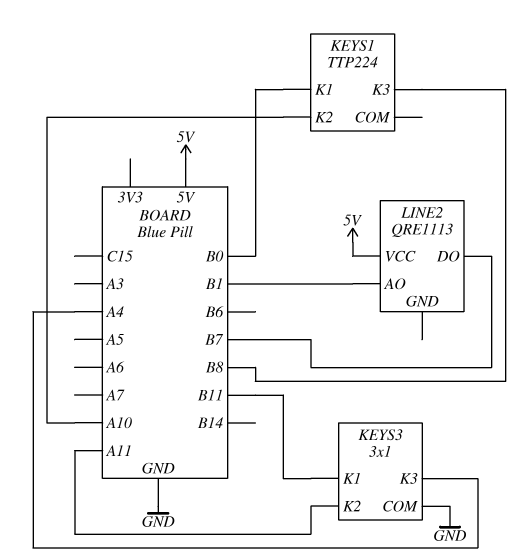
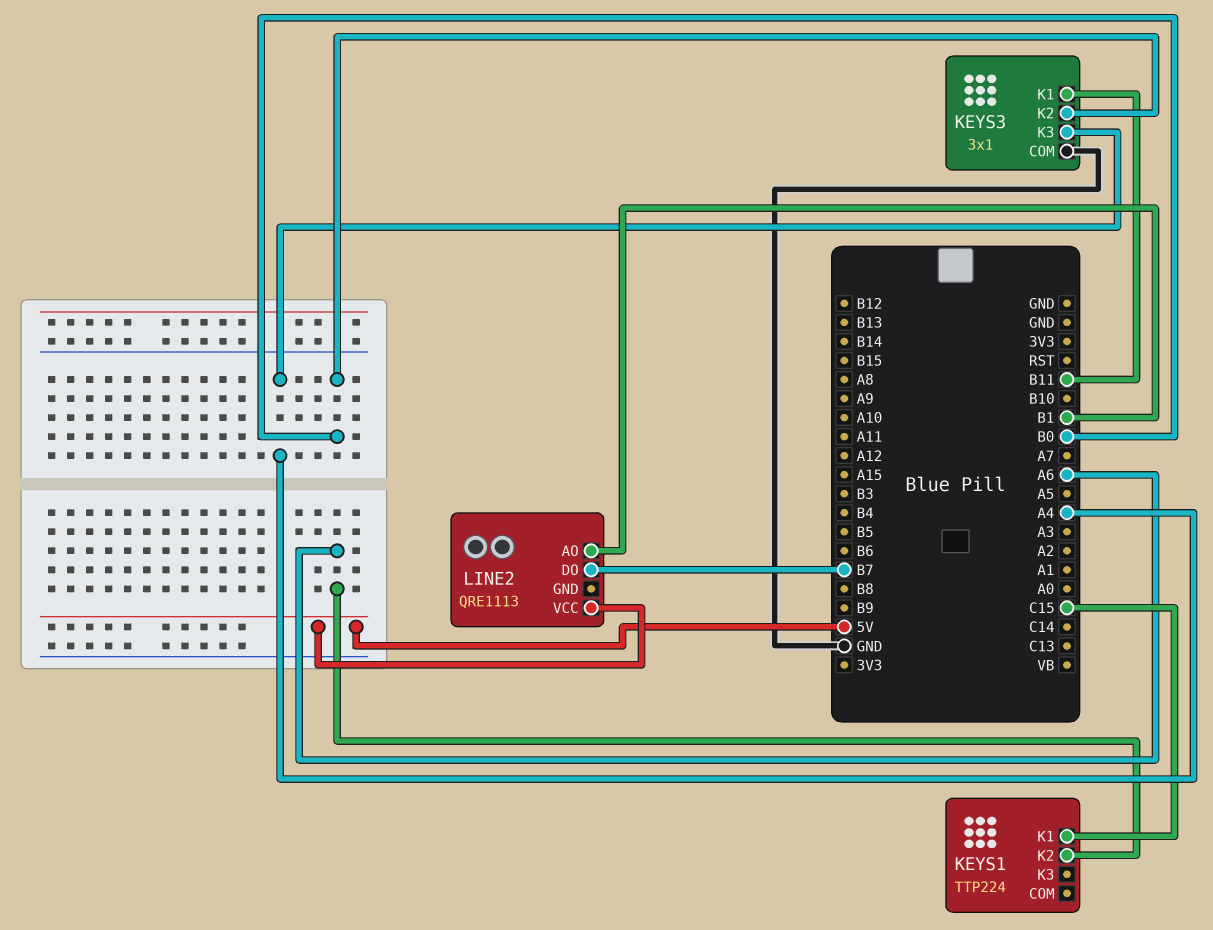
KEYS1 pin K1: B0 -> C15
KEYS1 pin K2: A10 -> A6
KEYS1 pin K3: B8 -> none
KEYS3 pin K2: A11 -> B0

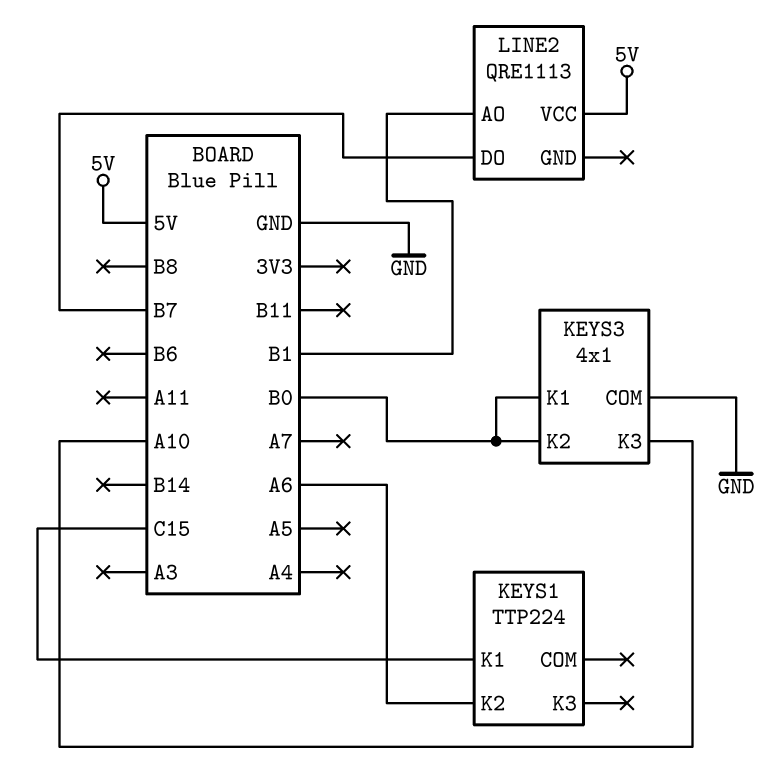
KEYS3: 3x1 -> 4x1
KEYS3 pin K1: B11 -> B0
KEYS3 pin K3: A4 -> A10

